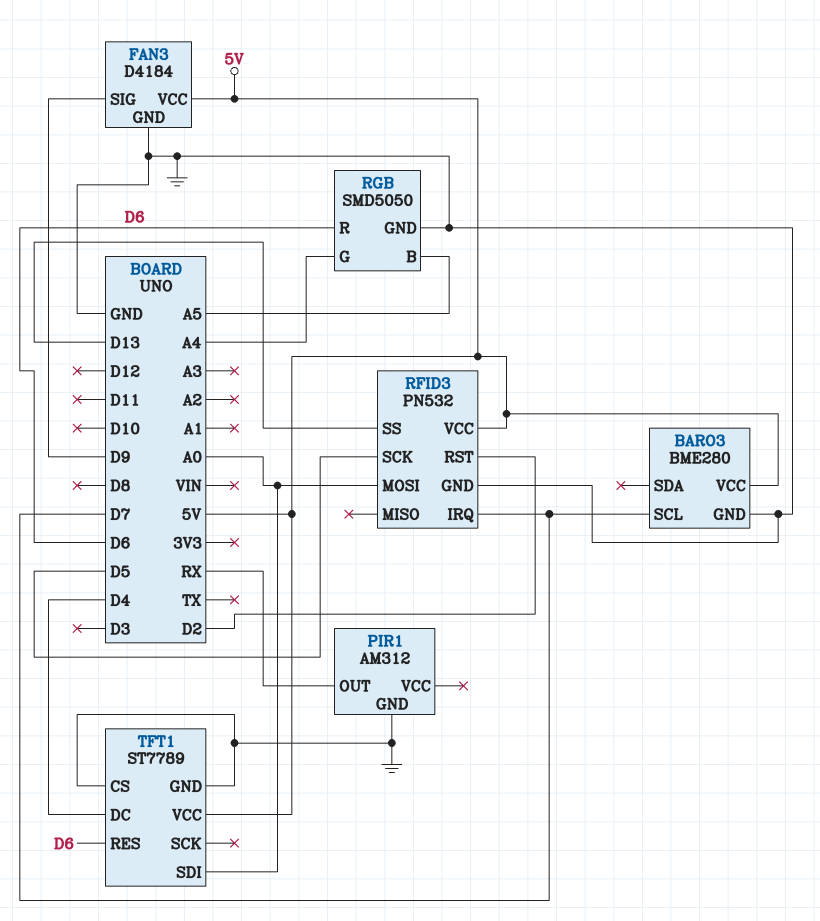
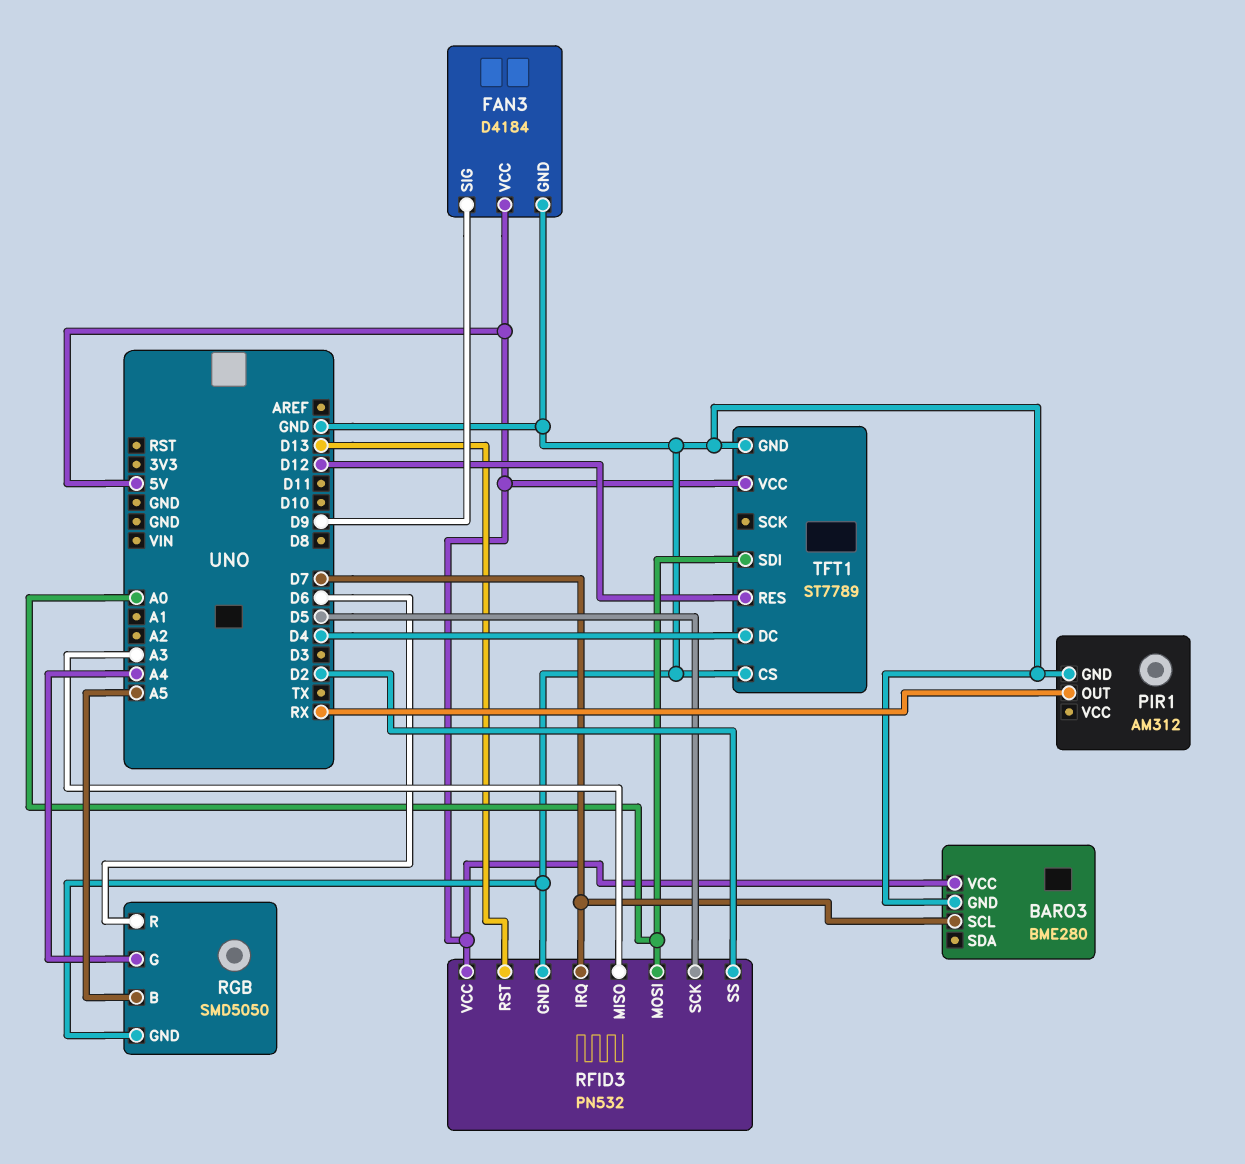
RFID3 pin MISO: none -> A3
RFID3 pin RST: D2 -> D13
RFID3 pin SS: D13 -> D2
TFT1 pin RES: D6 -> D12

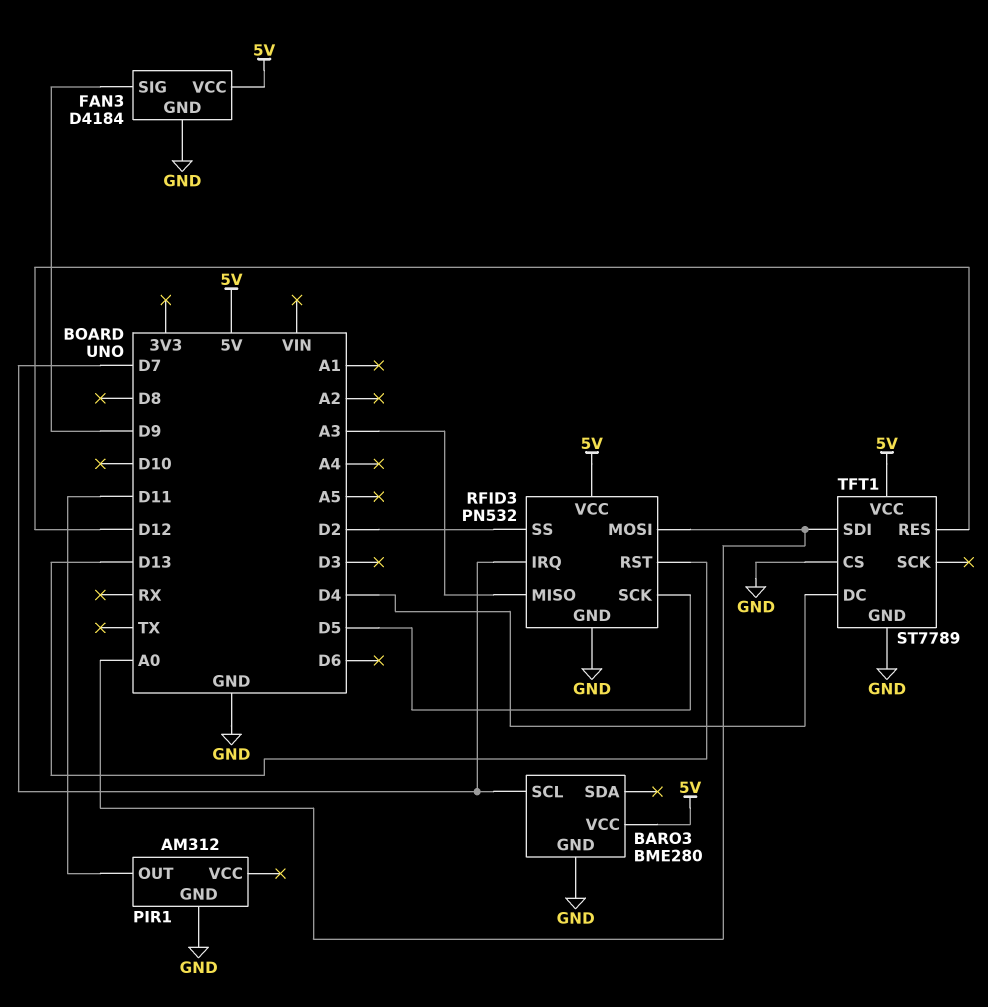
PIR1 pin OUT: RX -> D11
RGB: SMD5050 -> none
RGB pin B: A5 -> none
RGB pin G: A4 -> none
RGB pin GND: GND -> none
RGB pin R: D6 -> none

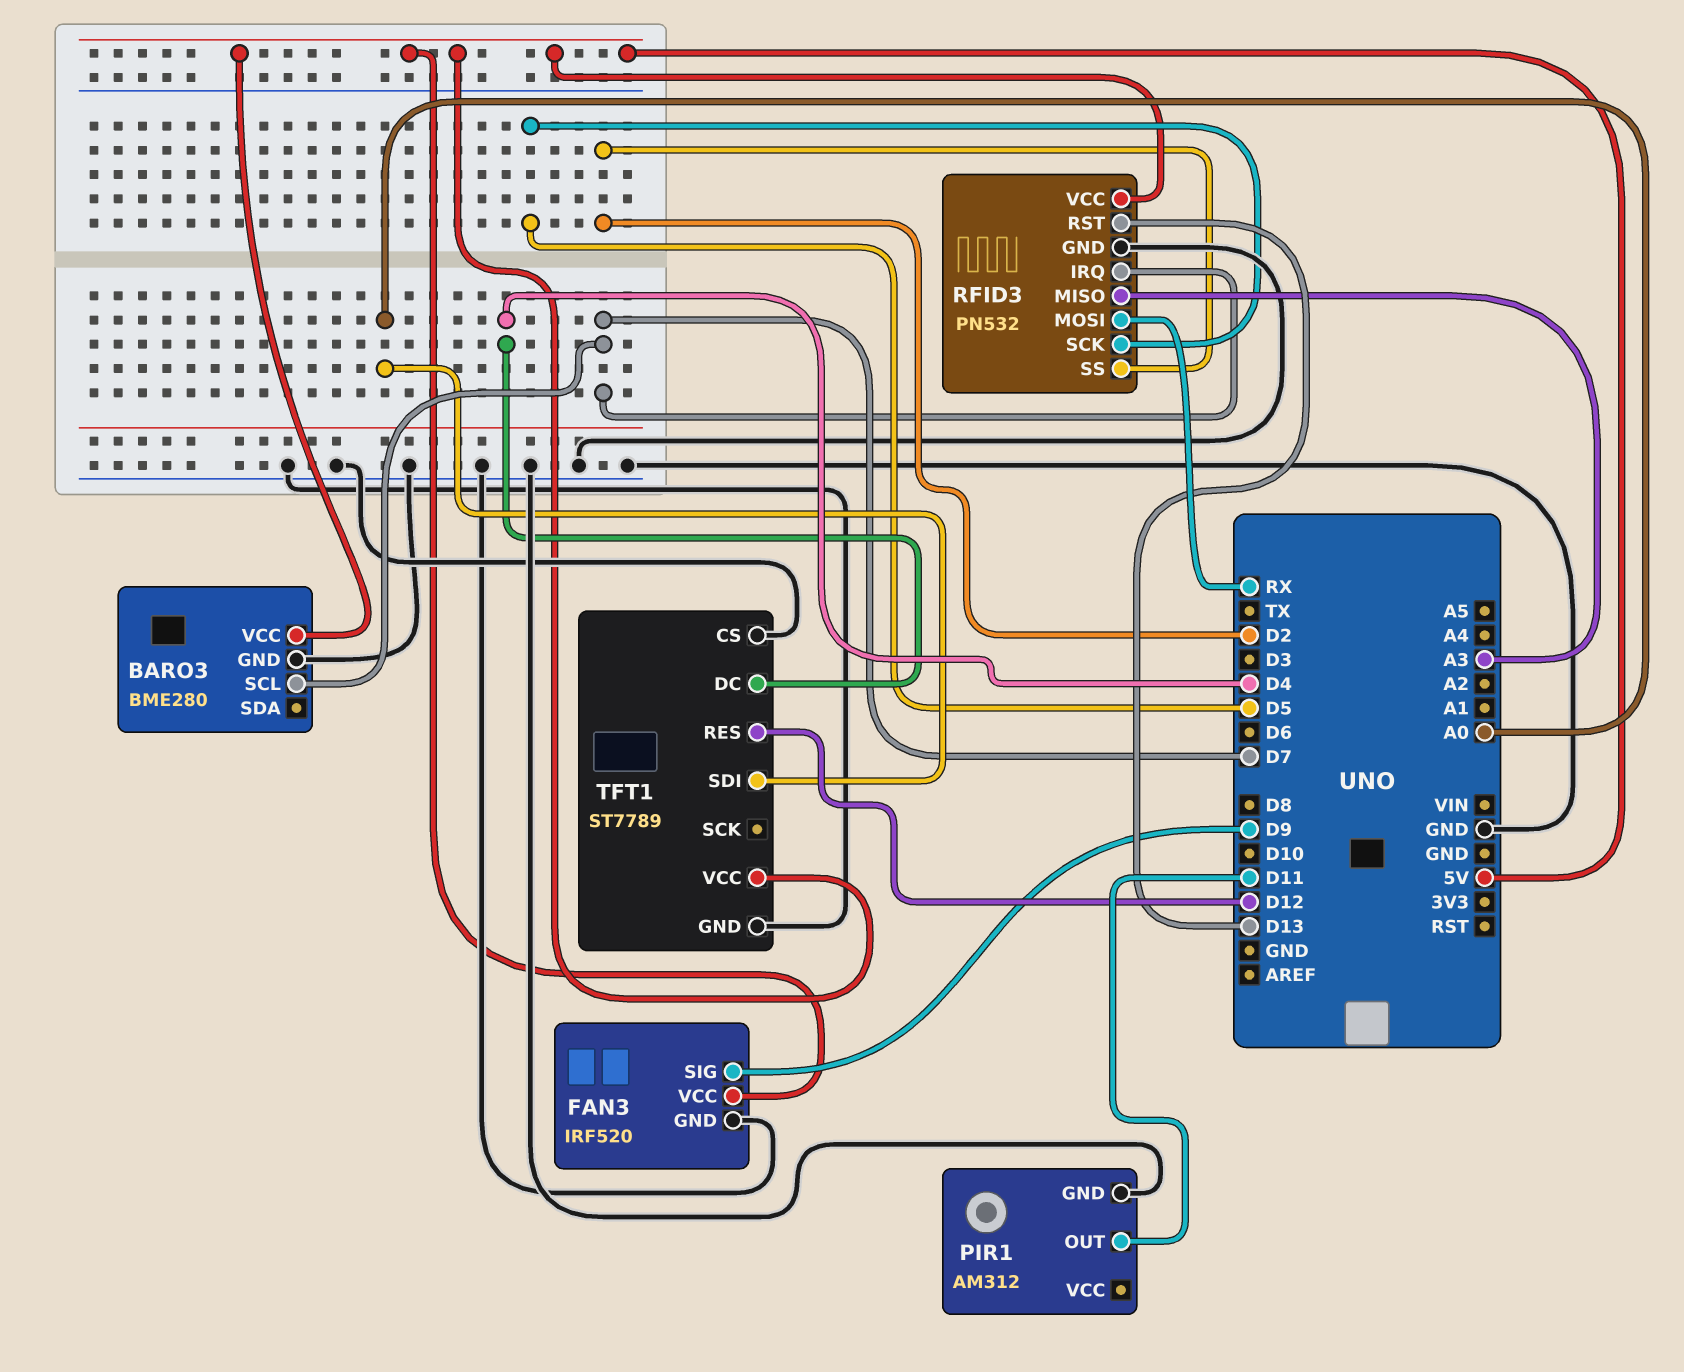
FAN3: D4184 -> IRF520
RFID3 pin MOSI: A0 -> RX

